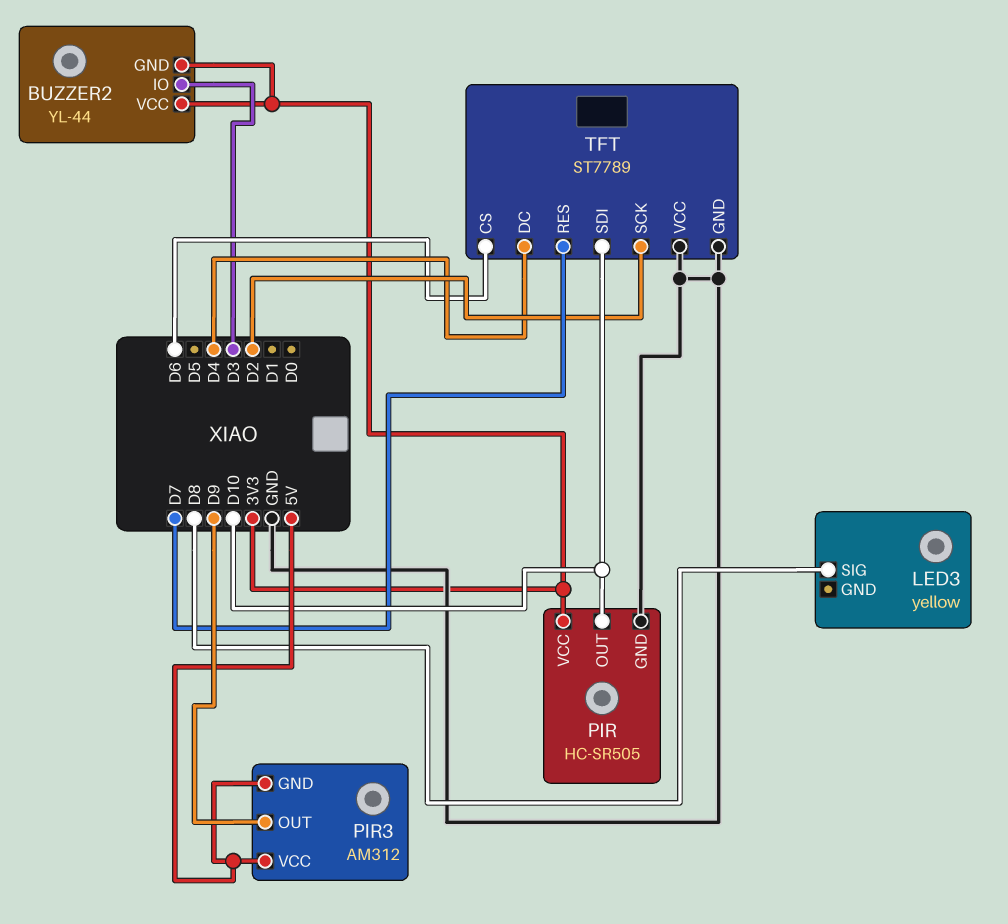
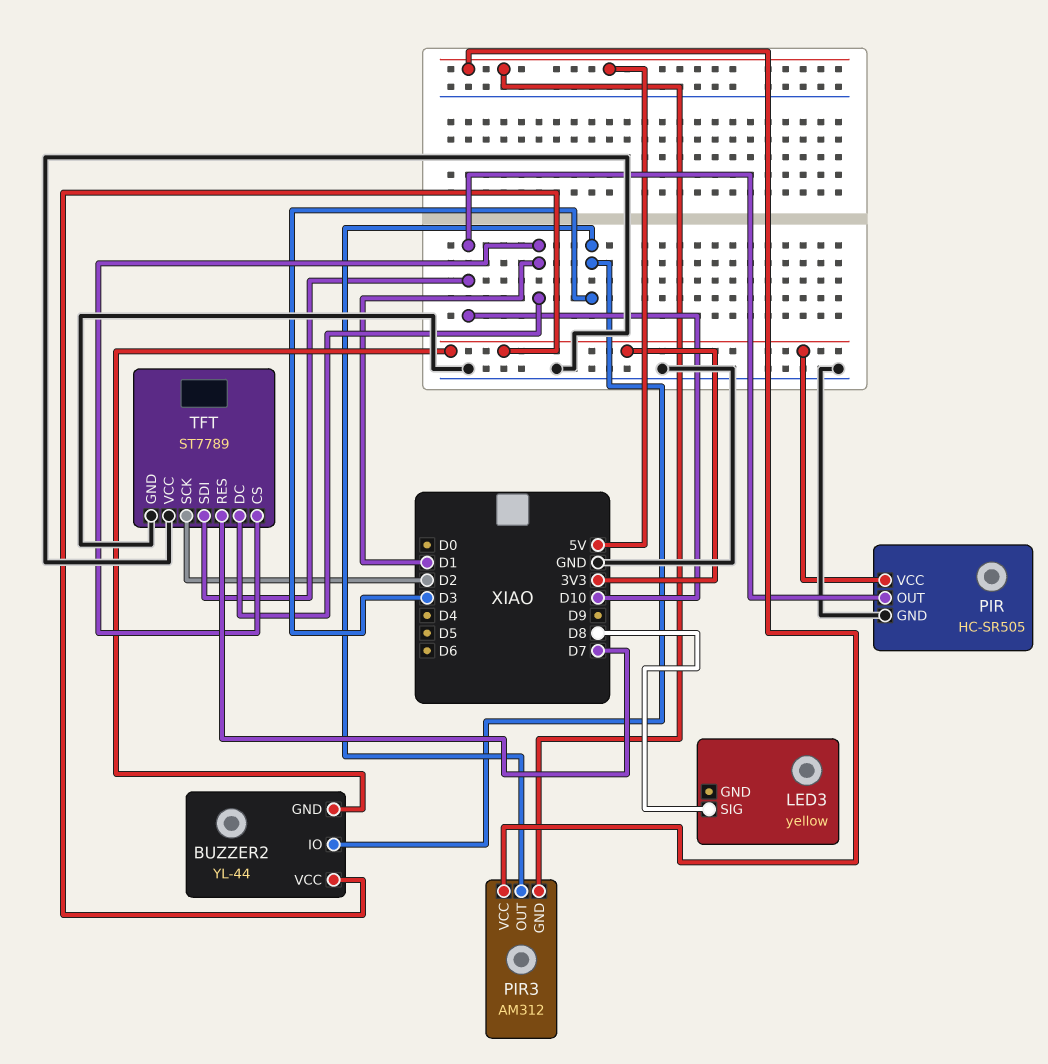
PIR3 pin OUT: D9 -> D3
TFT pin CS: D6 -> D1
TFT pin DC: D4 -> D1

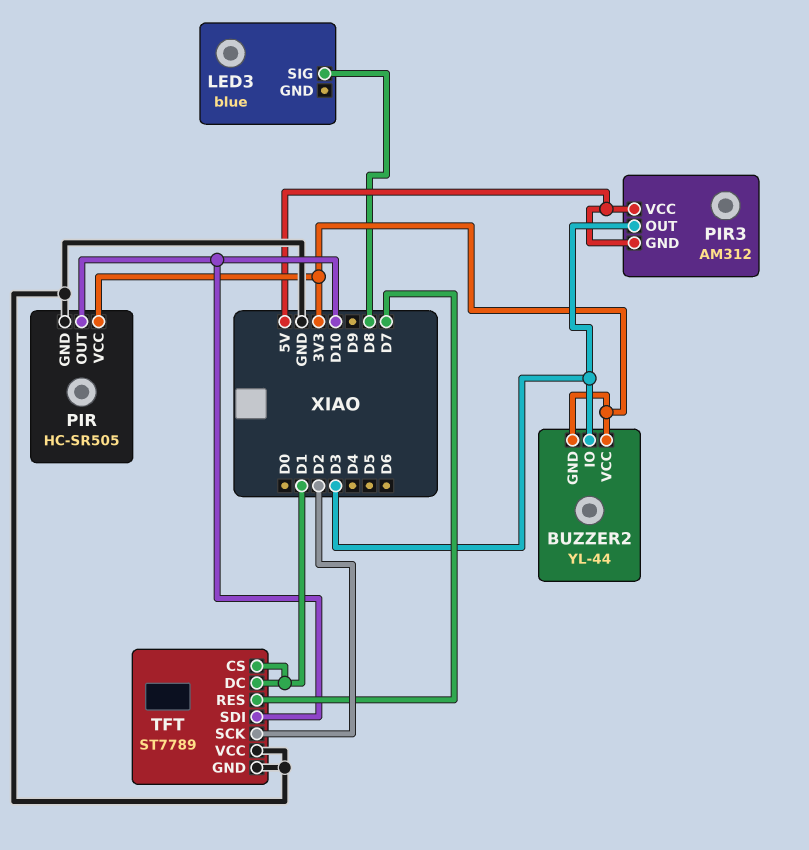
LED3: yellow -> blue

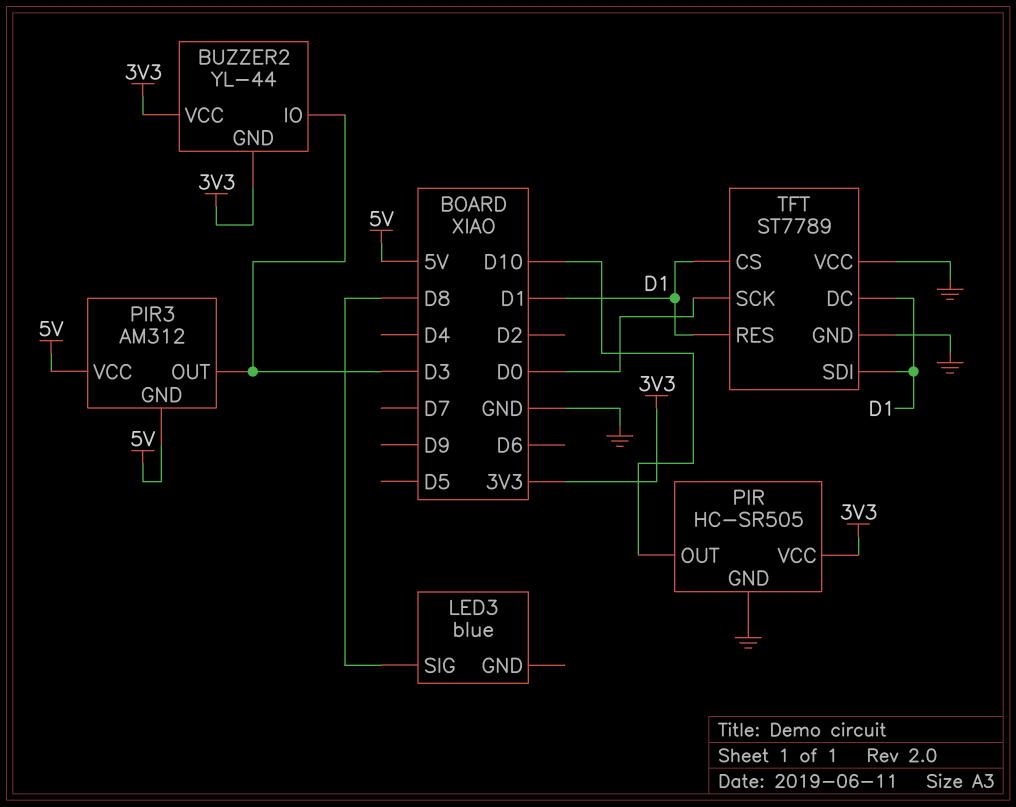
TFT pin RES: D7 -> D1
TFT pin SCK: D2 -> D0
TFT pin SDI: D10 -> D1

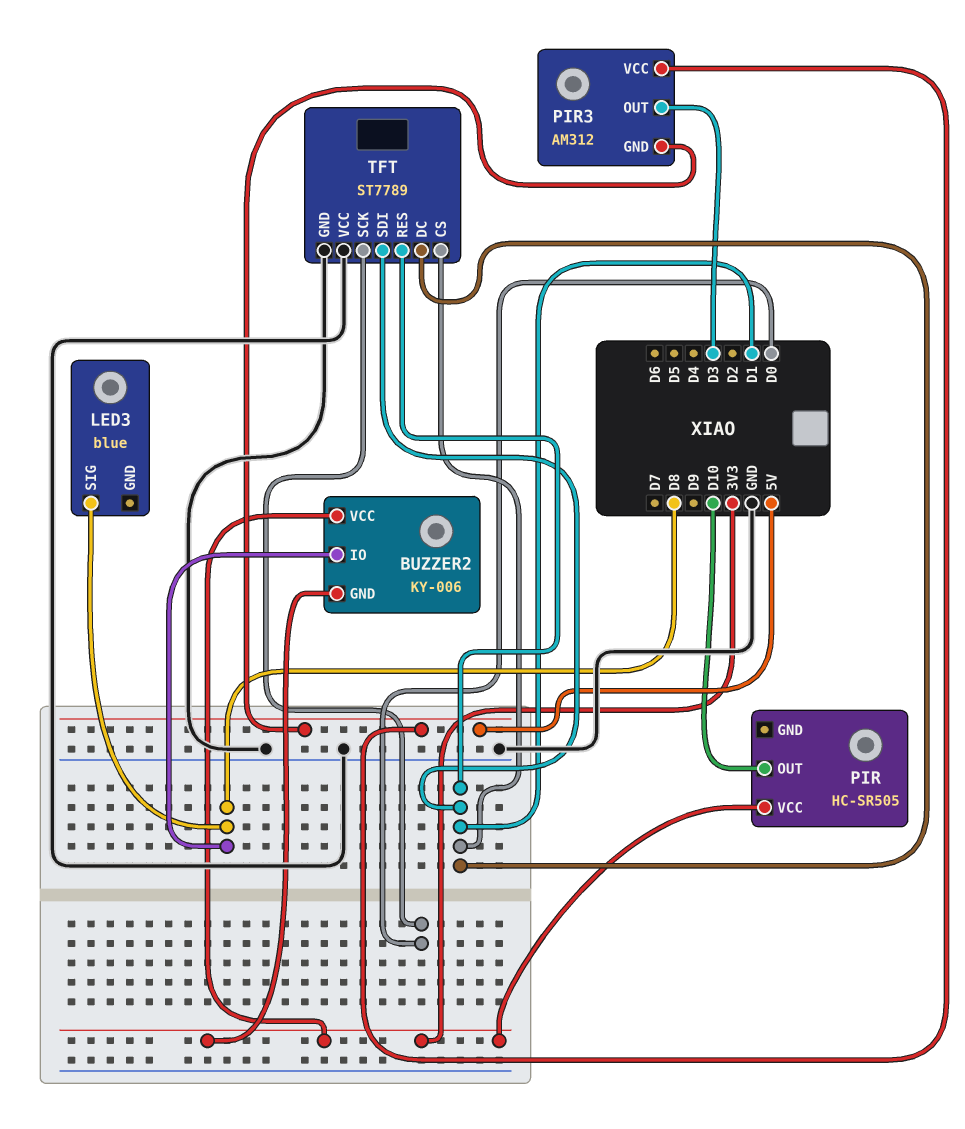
BUZZER2: YL-44 -> KY-006
BUZZER2 pin IO: D3 -> D8
PIR pin GND: GND -> none

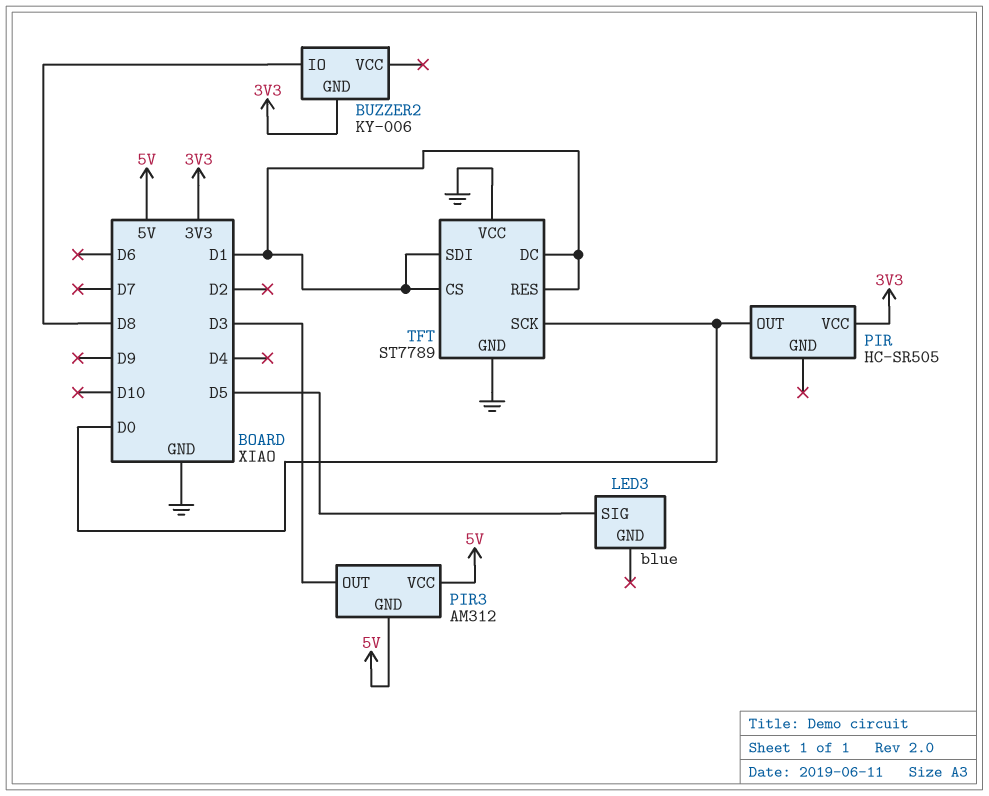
BUZZER2 pin VCC: 3V3 -> none
LED3 pin SIG: D8 -> D5
PIR pin OUT: D10 -> D0

